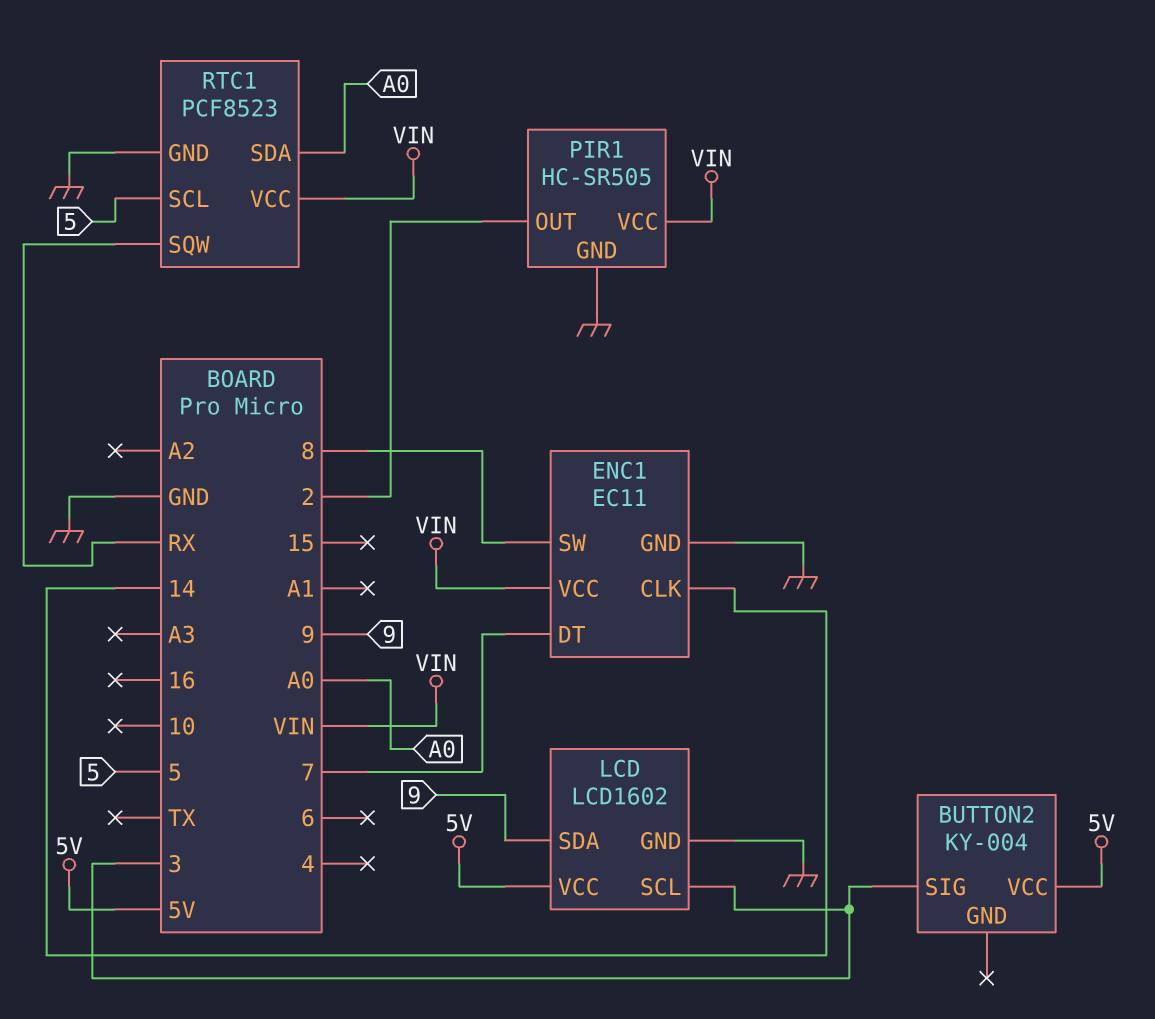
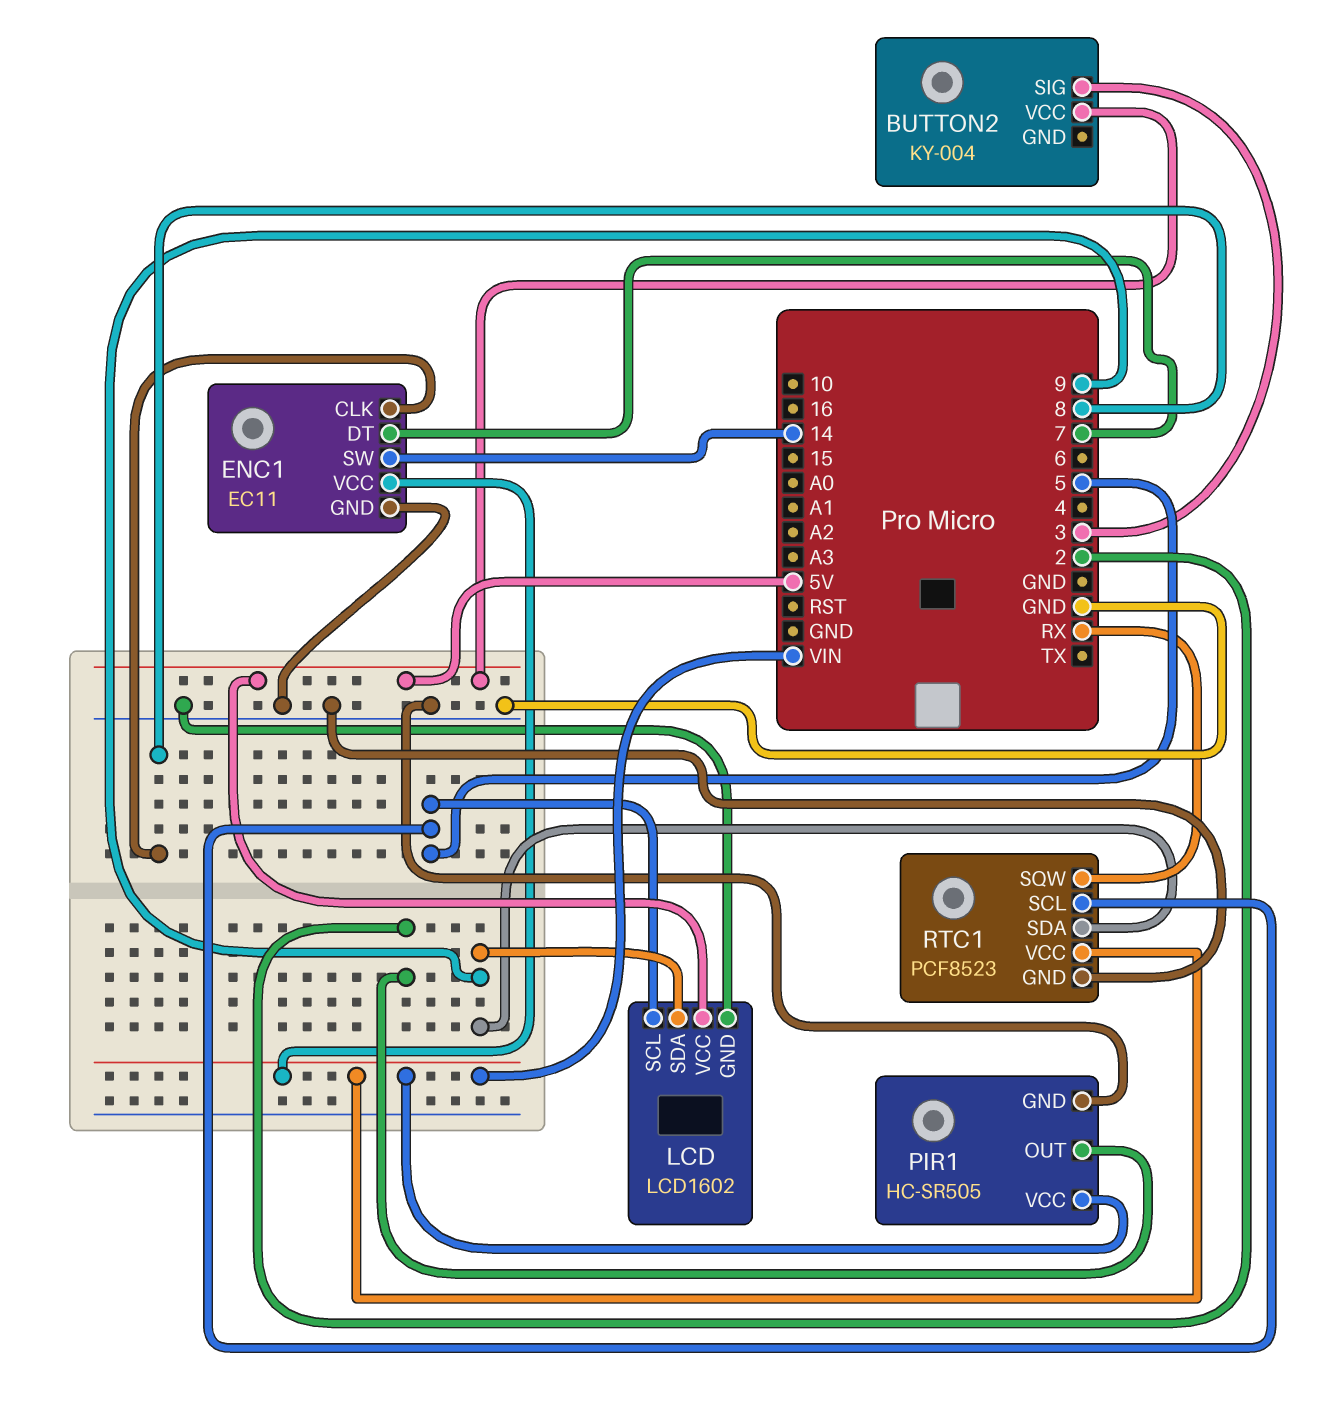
ENC1 pin CLK: 14 -> 8
ENC1 pin SW: 8 -> 14
LCD pin SCL: 3 -> 5
RTC1 pin SDA: A0 -> 9

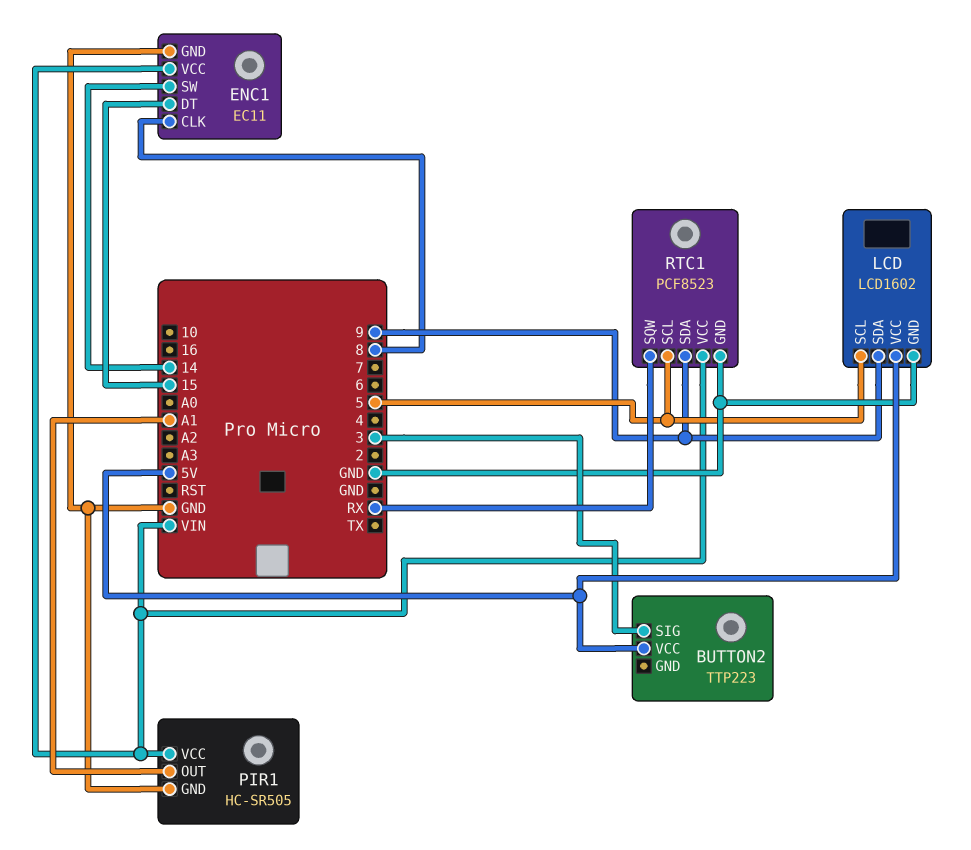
BUTTON2: KY-004 -> TTP223
ENC1 pin DT: 7 -> 15
PIR1 pin OUT: 2 -> A1

